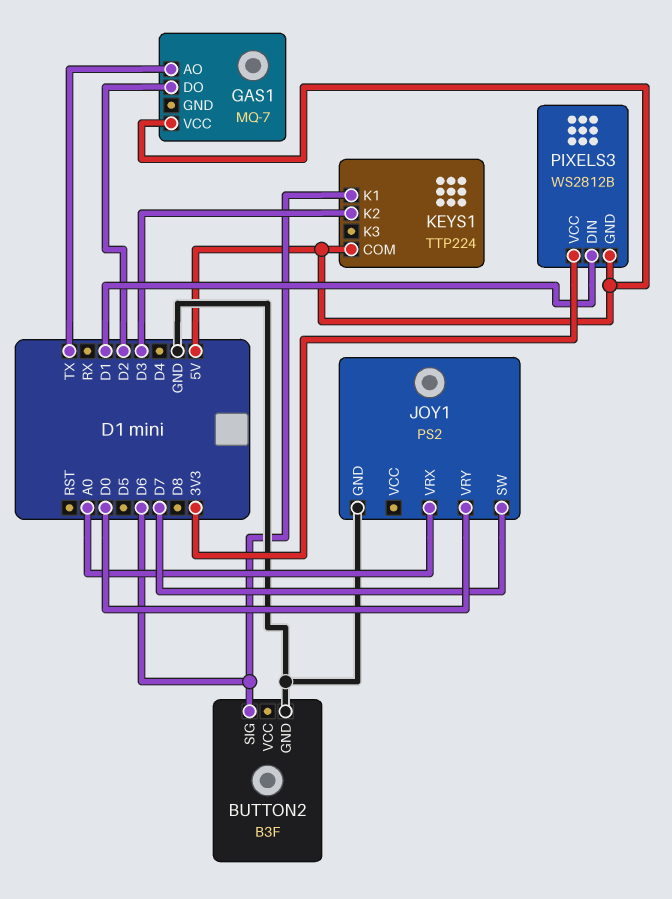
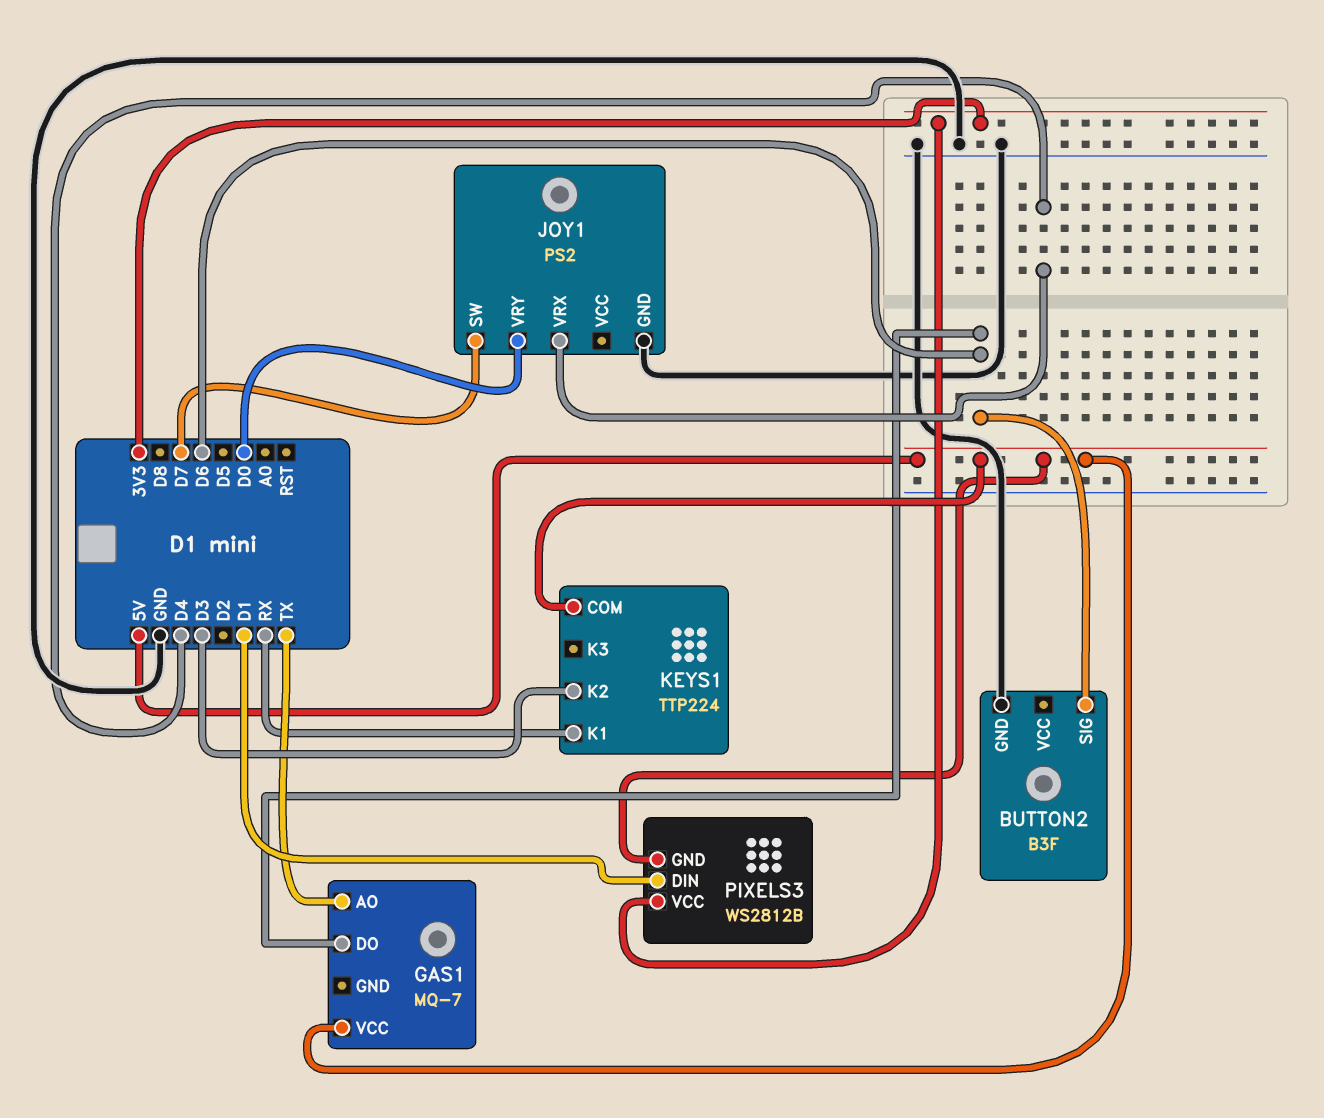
GAS1 pin DO: D2 -> D6
JOY1 pin VRX: A0 -> D4
KEYS1 pin K1: D6 -> RX

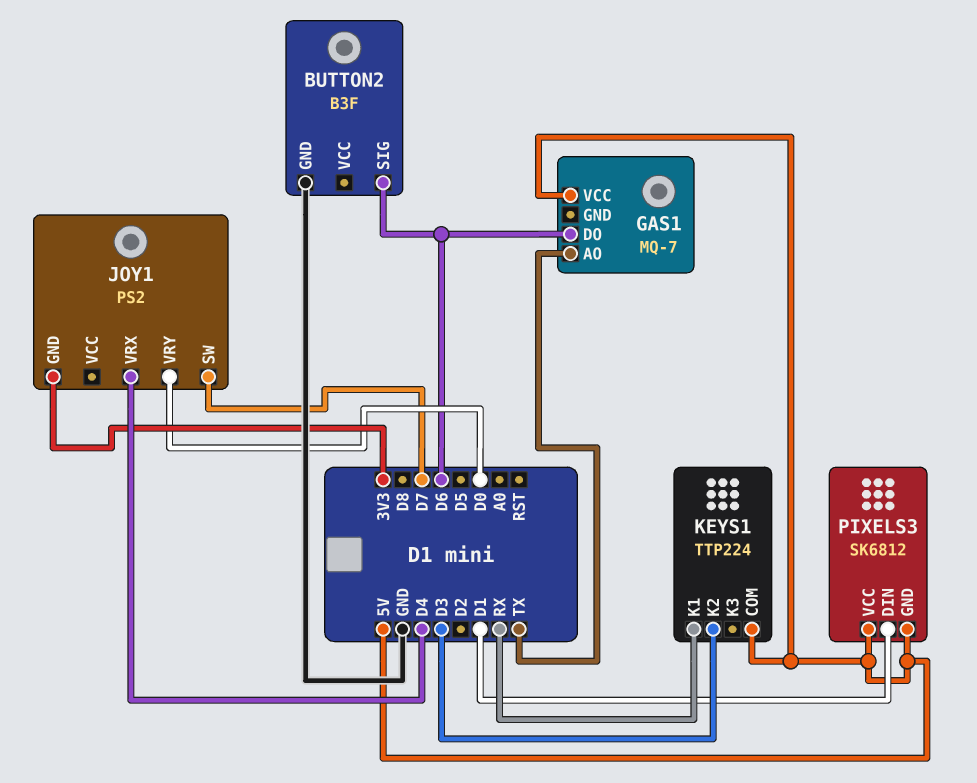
JOY1 pin GND: GND -> 3V3
PIXELS3: WS2812B -> SK6812
PIXELS3 pin VCC: 3V3 -> 5V

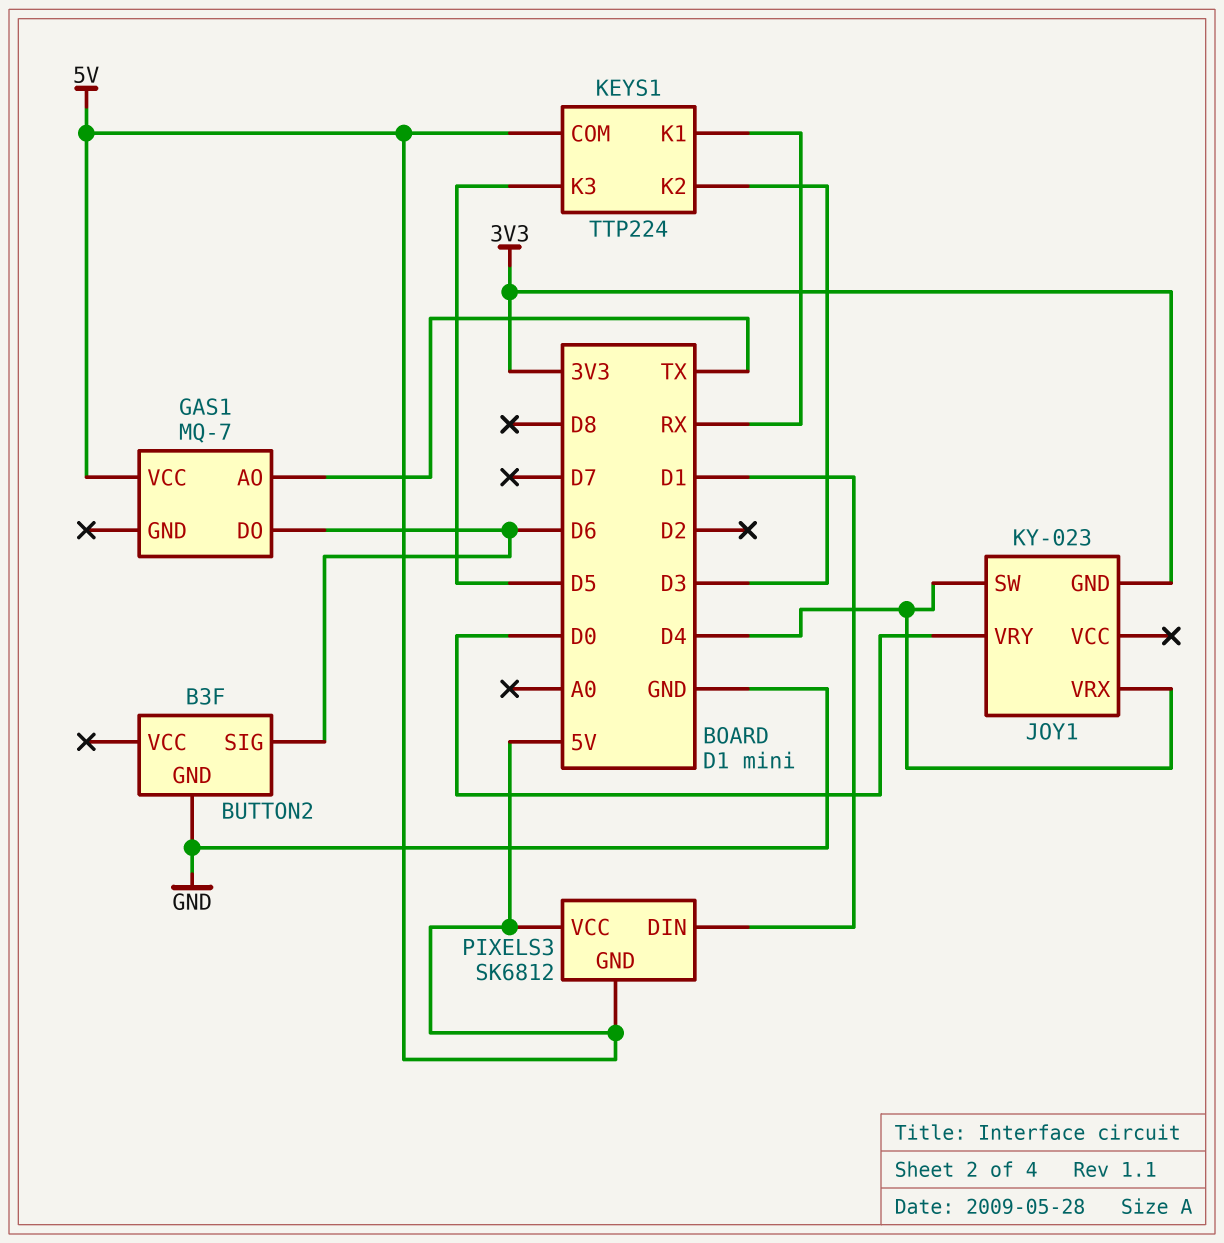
JOY1: PS2 -> KY-023
JOY1 pin SW: D7 -> D4
KEYS1 pin K3: none -> D5

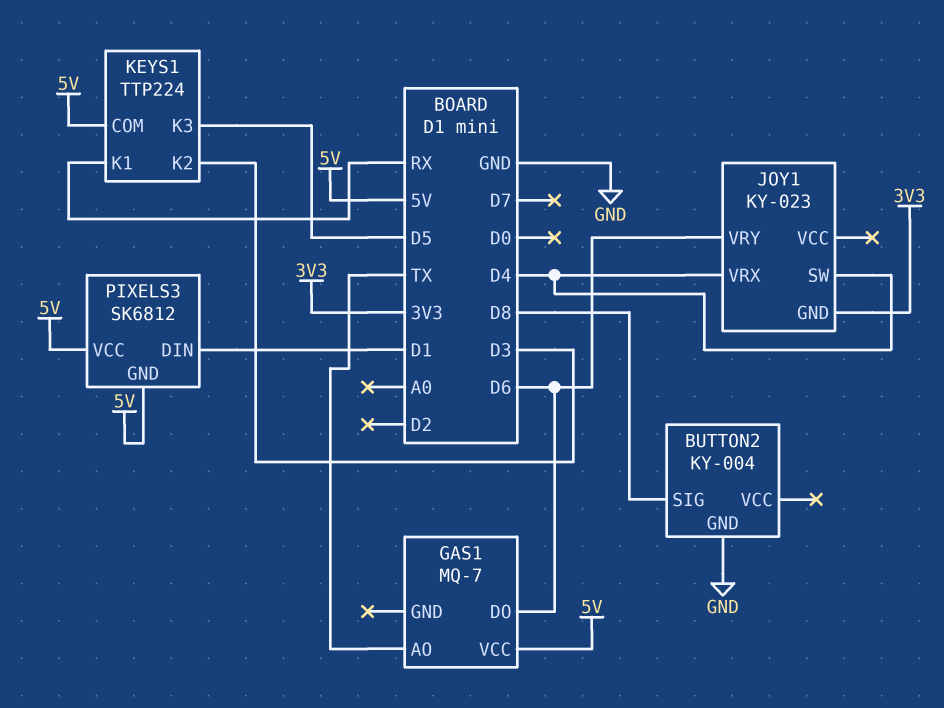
BUTTON2: B3F -> KY-004
BUTTON2 pin SIG: D6 -> D8
JOY1 pin VRY: D0 -> D6

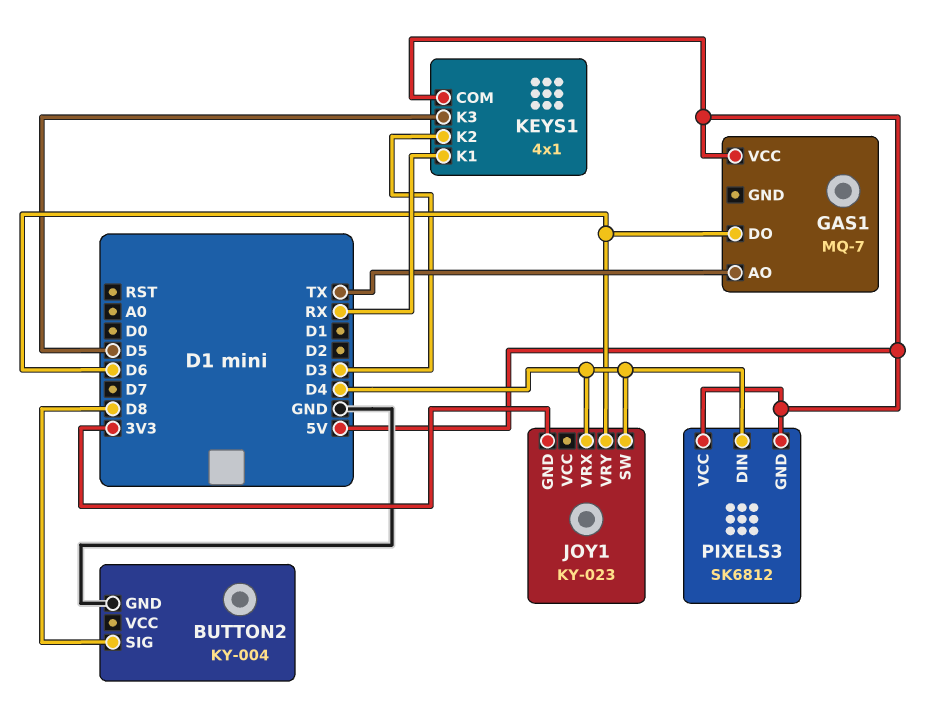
KEYS1: TTP224 -> 4x1
PIXELS3 pin DIN: D1 -> D4

